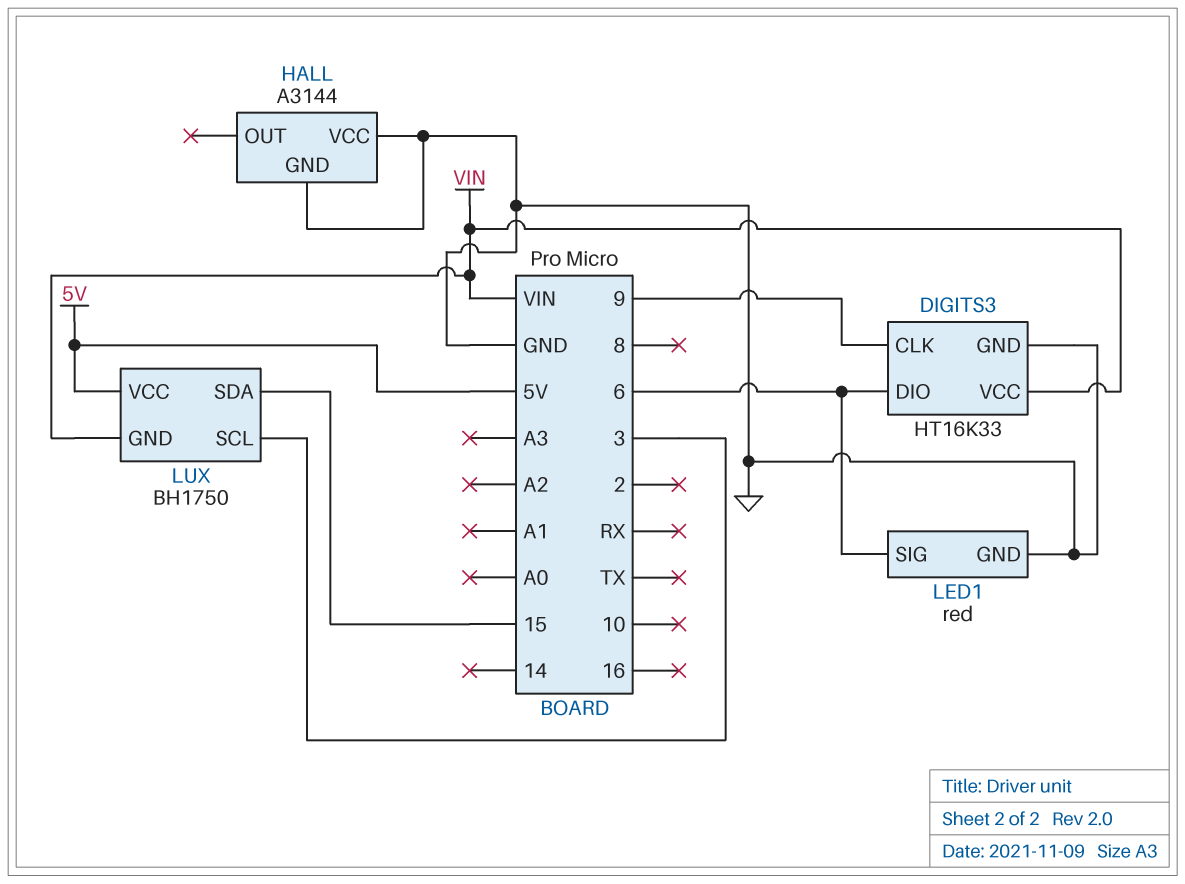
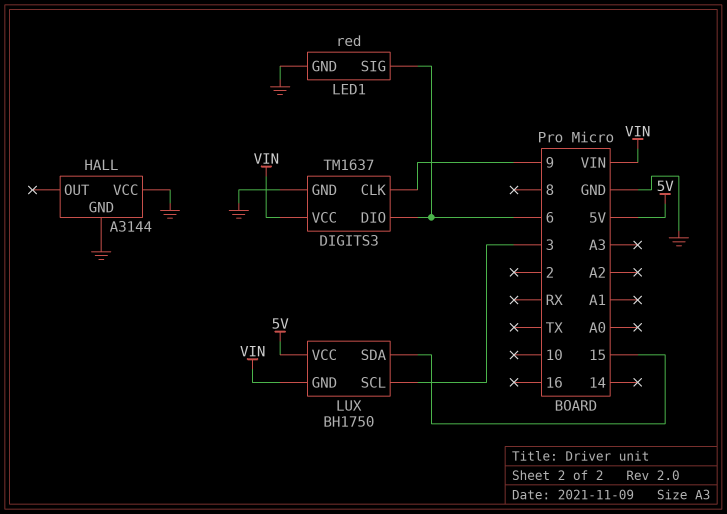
DIGITS3: HT16K33 -> TM1637

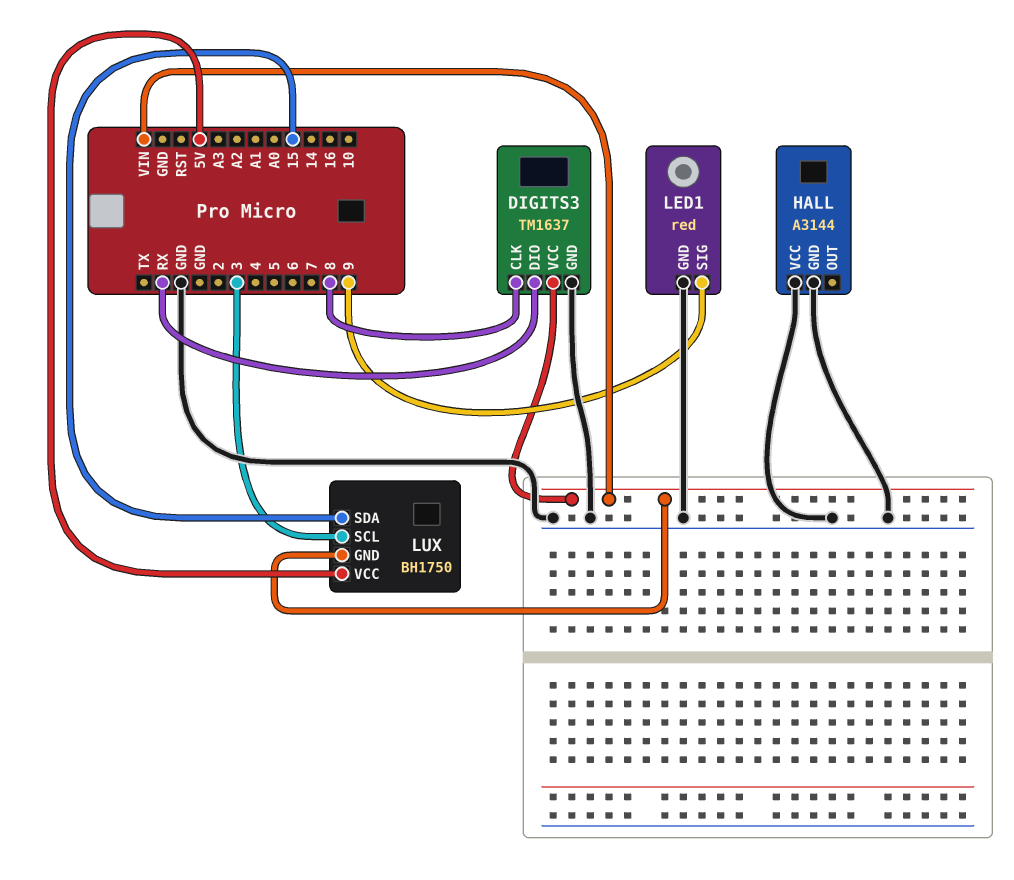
DIGITS3 pin CLK: 9 -> 8
DIGITS3 pin DIO: 6 -> RX
LED1 pin SIG: 6 -> 9

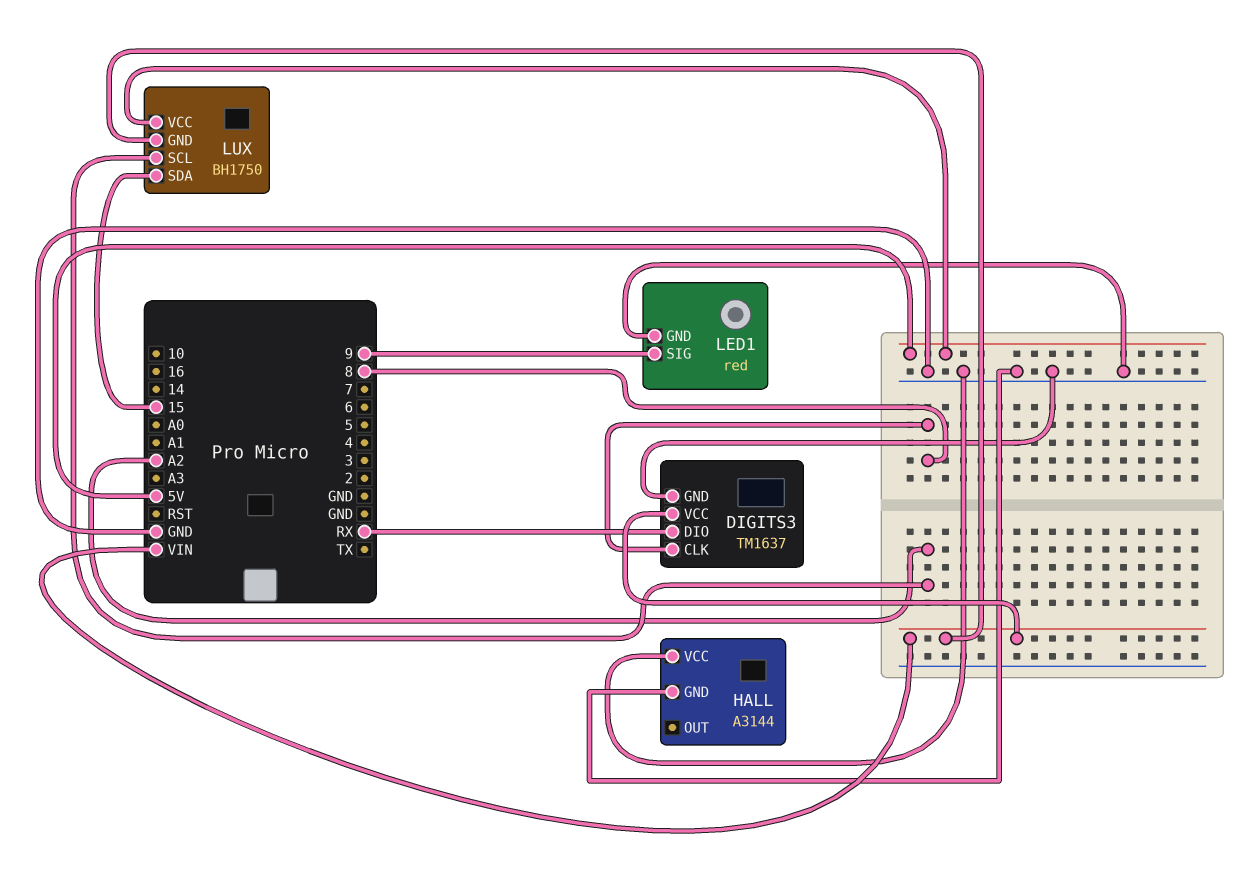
LUX pin SCL: 3 -> A2

